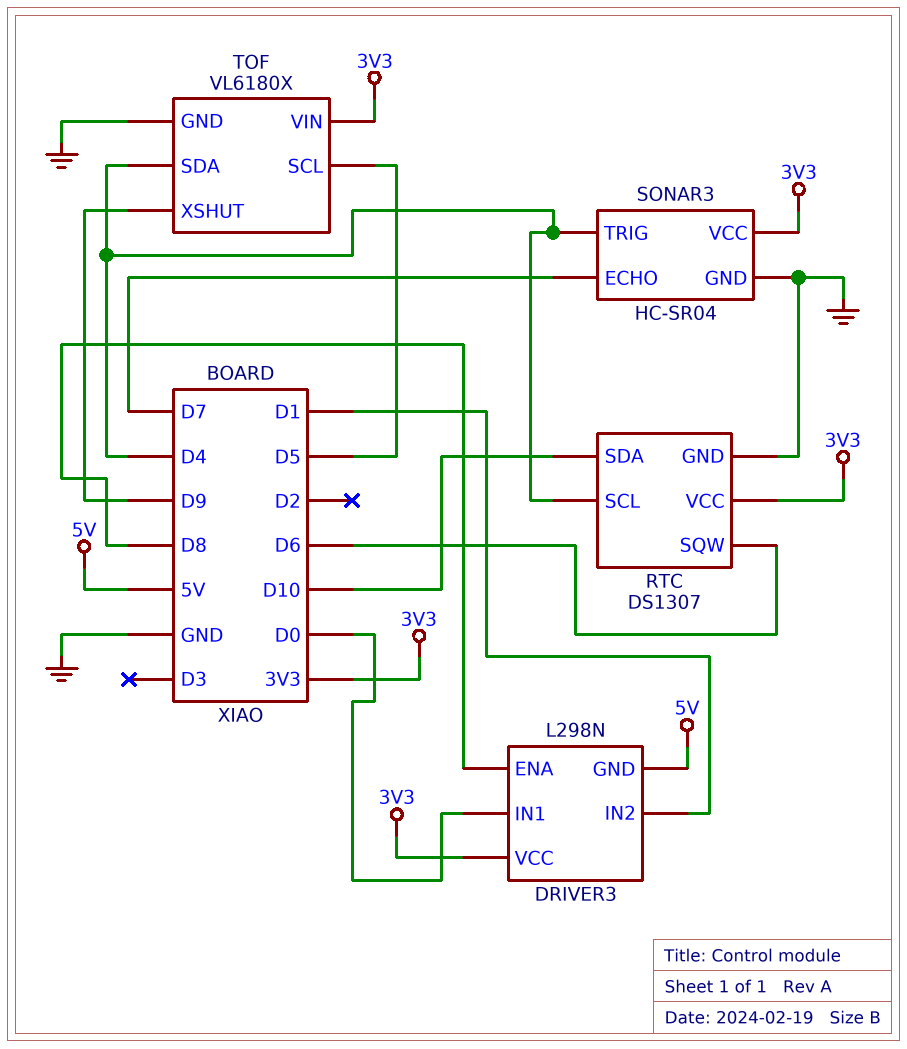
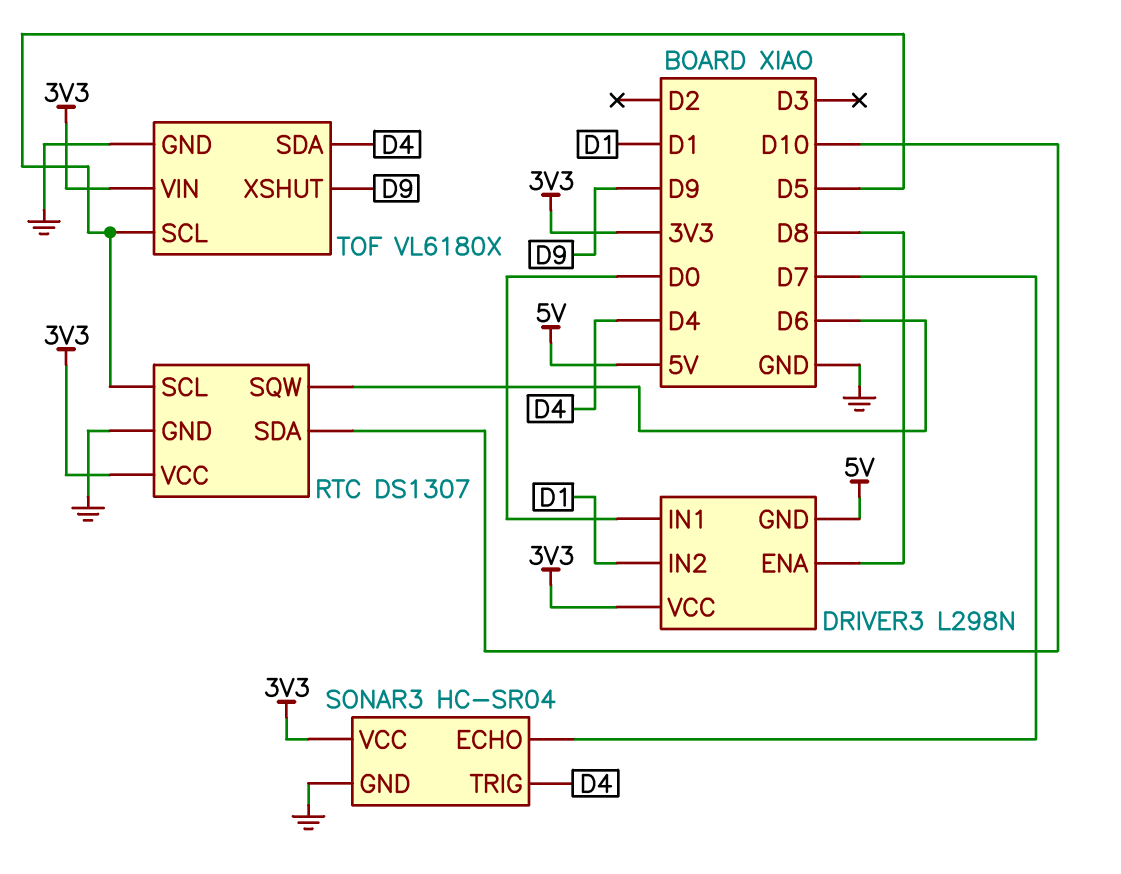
RTC pin SCL: D4 -> D5

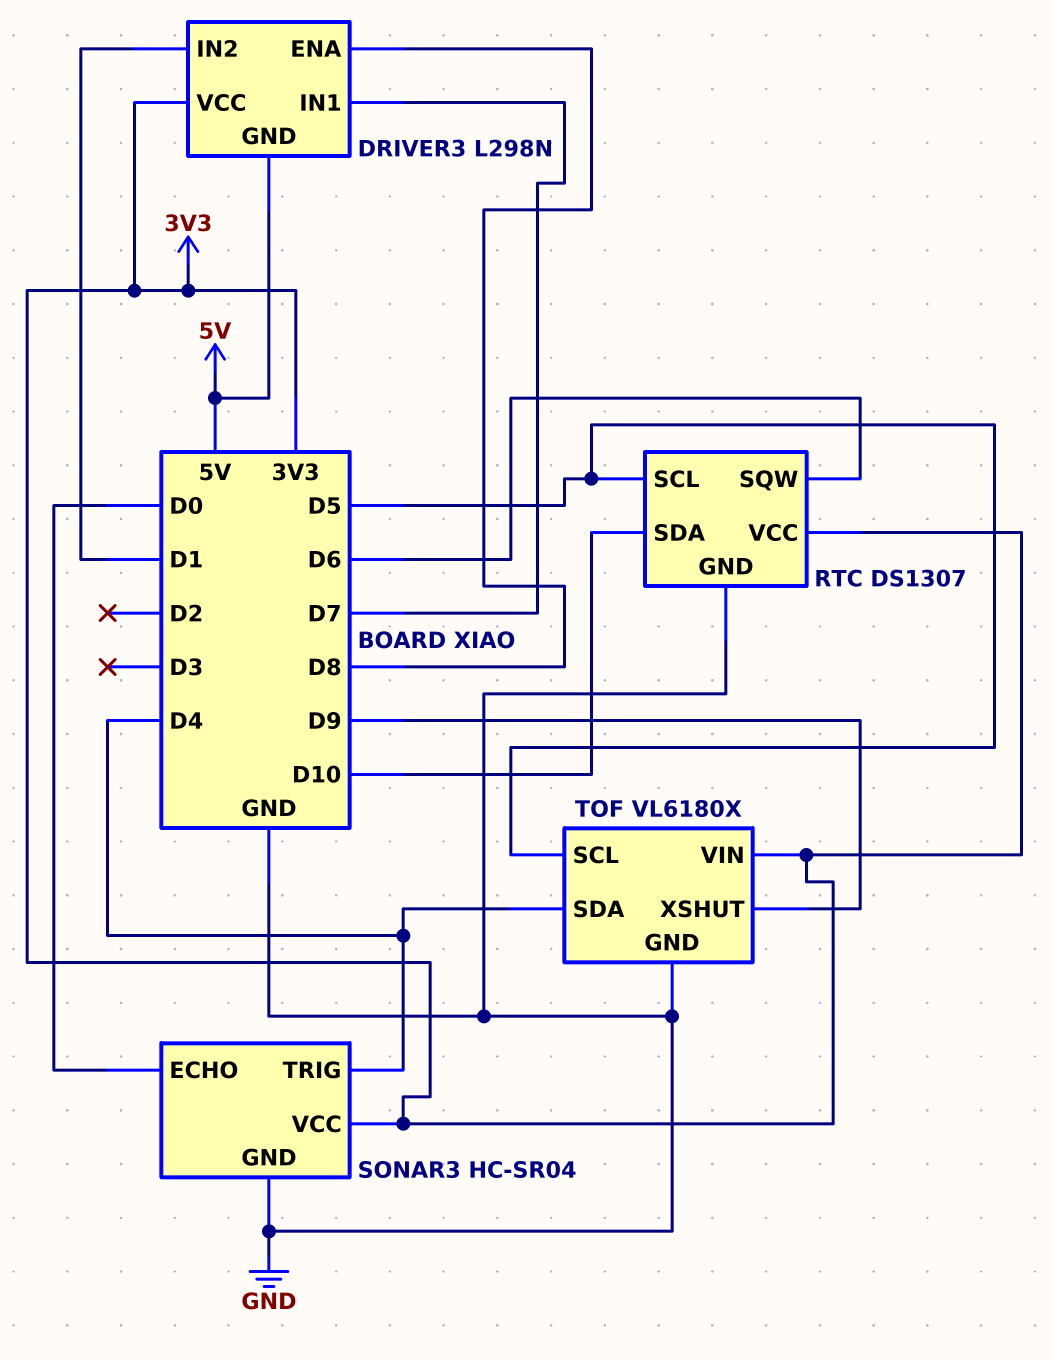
DRIVER3 pin IN1: D0 -> D7
SONAR3 pin ECHO: D7 -> D0

